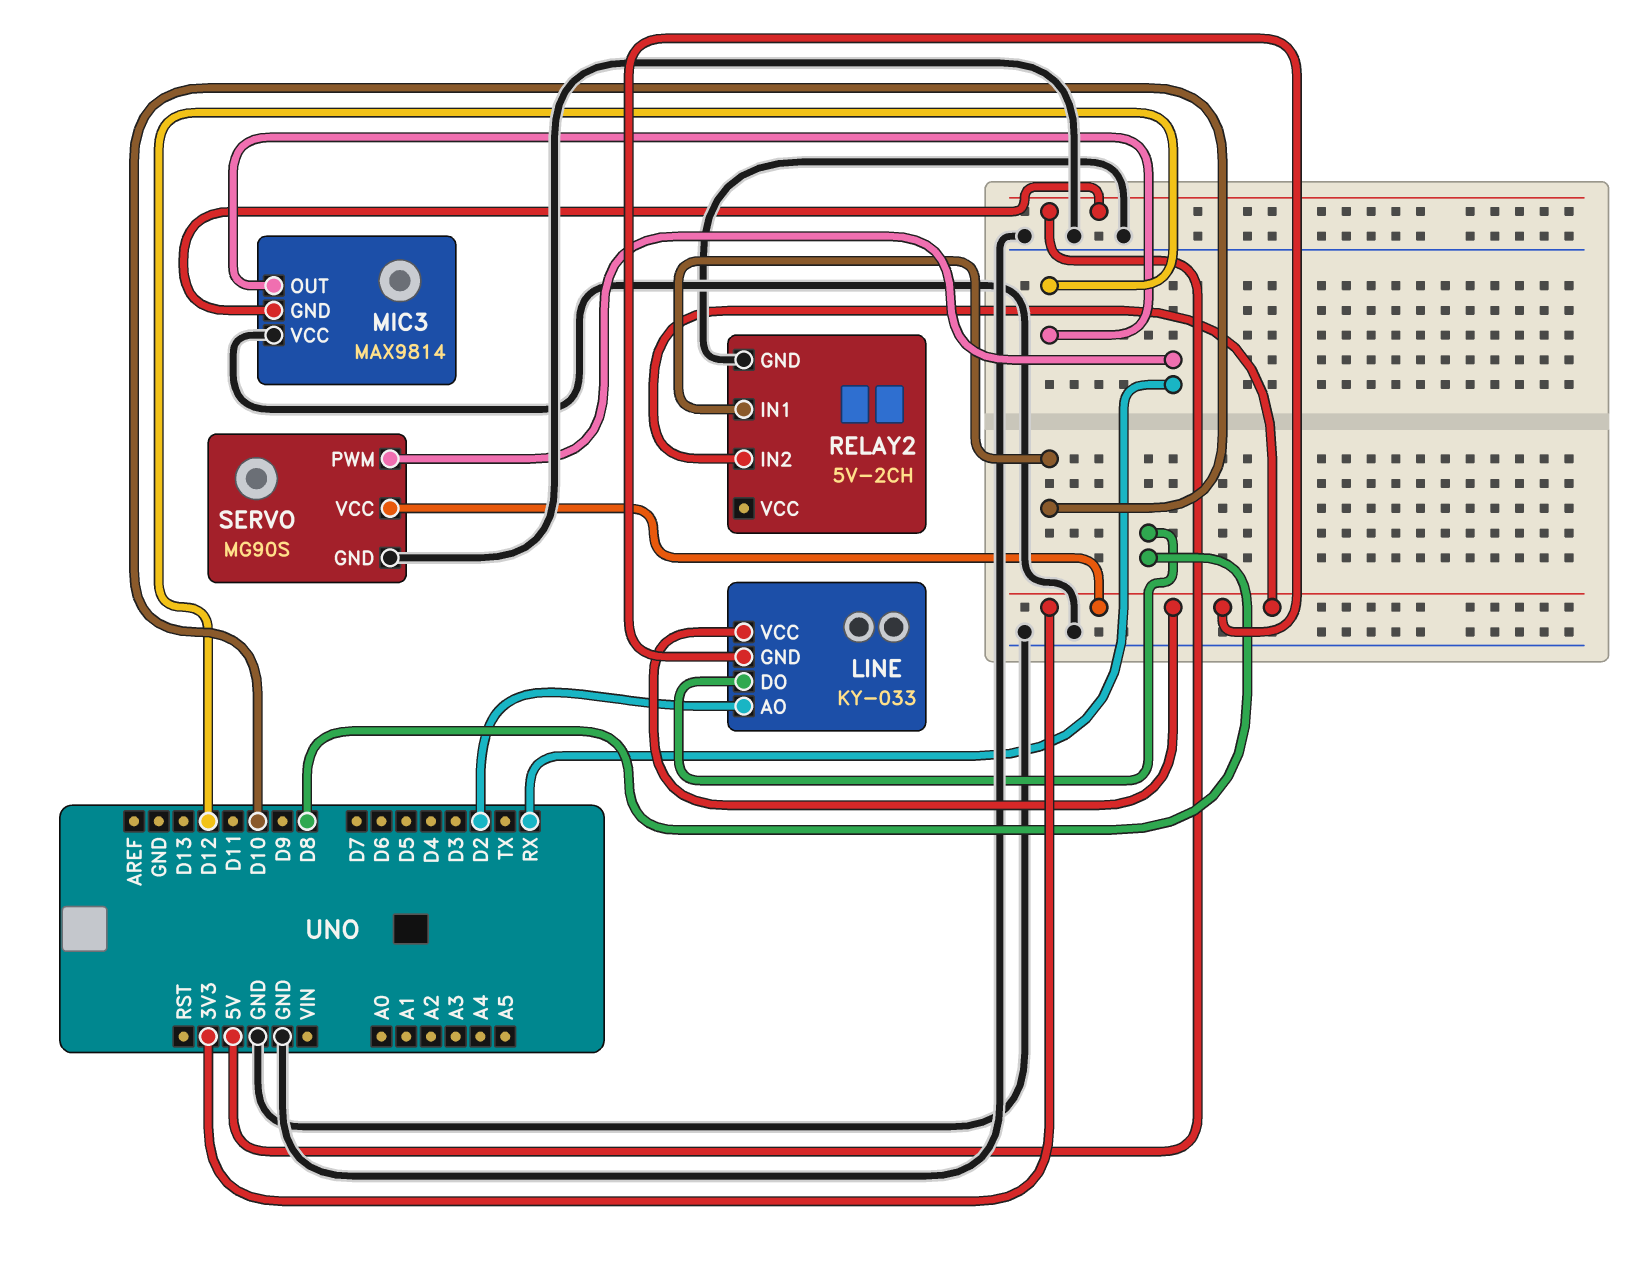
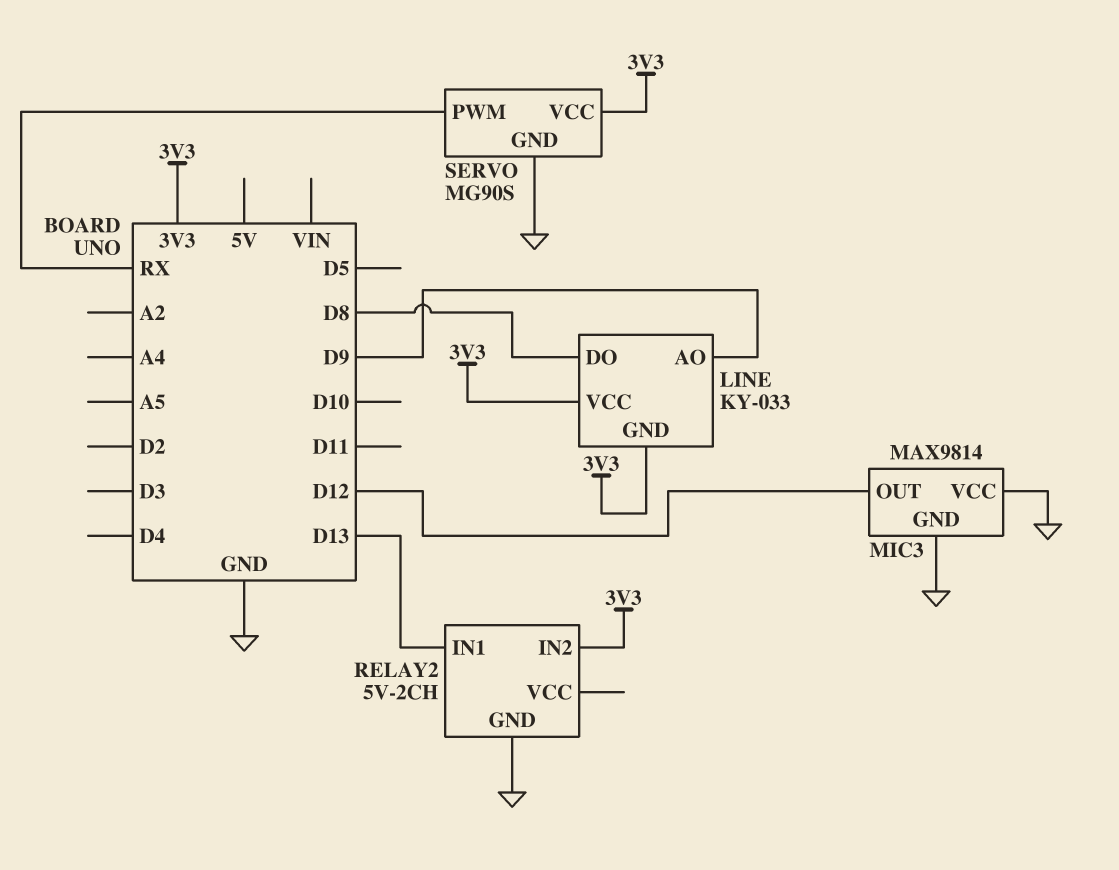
LINE pin AO: D2 -> D9
MIC3 pin GND: 5V -> GND
RELAY2 pin IN1: D10 -> D13

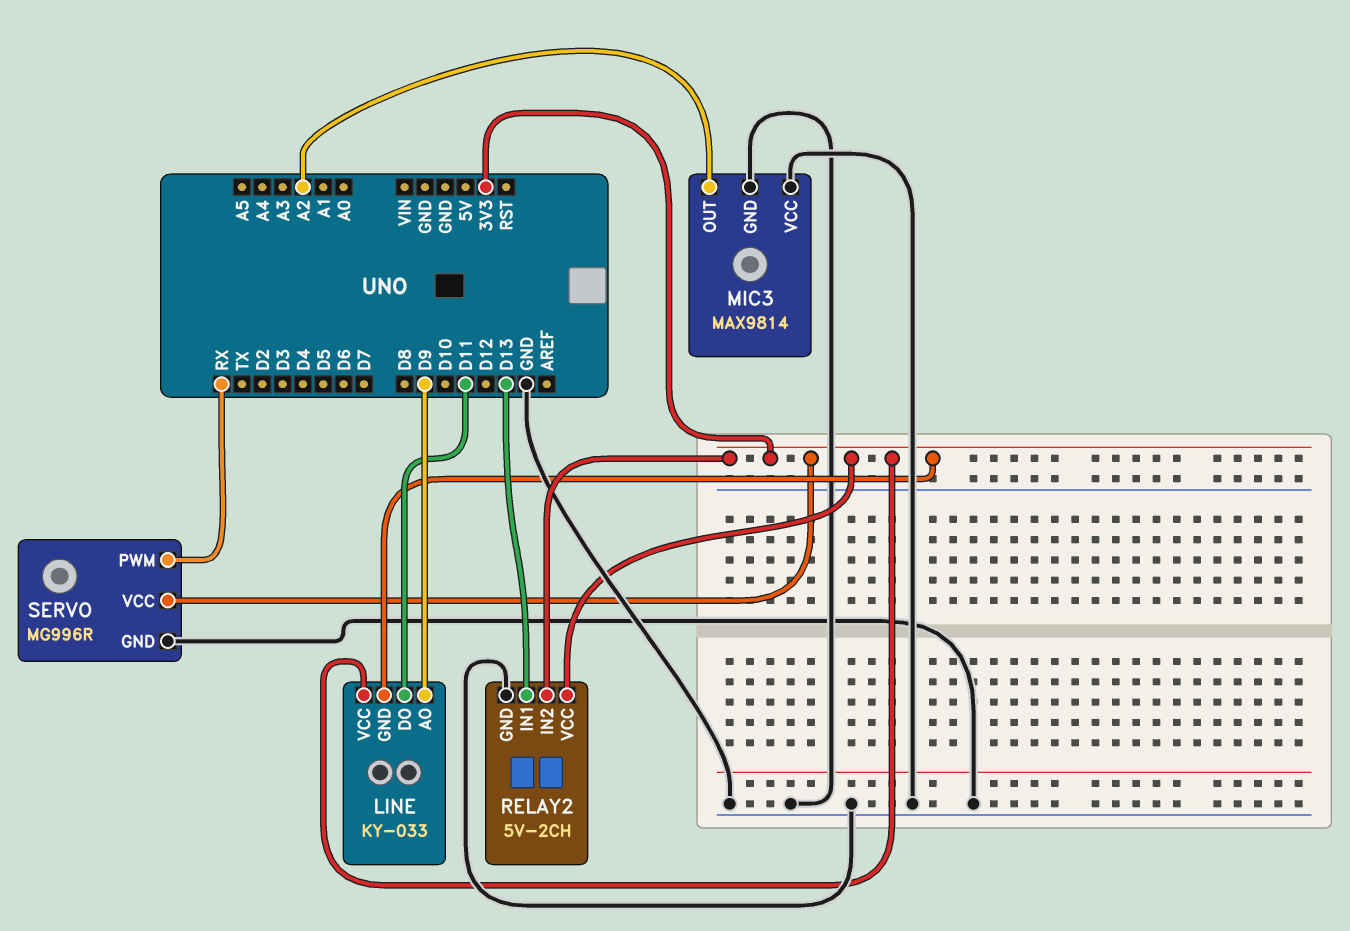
LINE pin DO: D8 -> D11
MIC3 pin OUT: D12 -> A2
RELAY2 pin VCC: none -> 3V3
SERVO: MG90S -> MG996R

